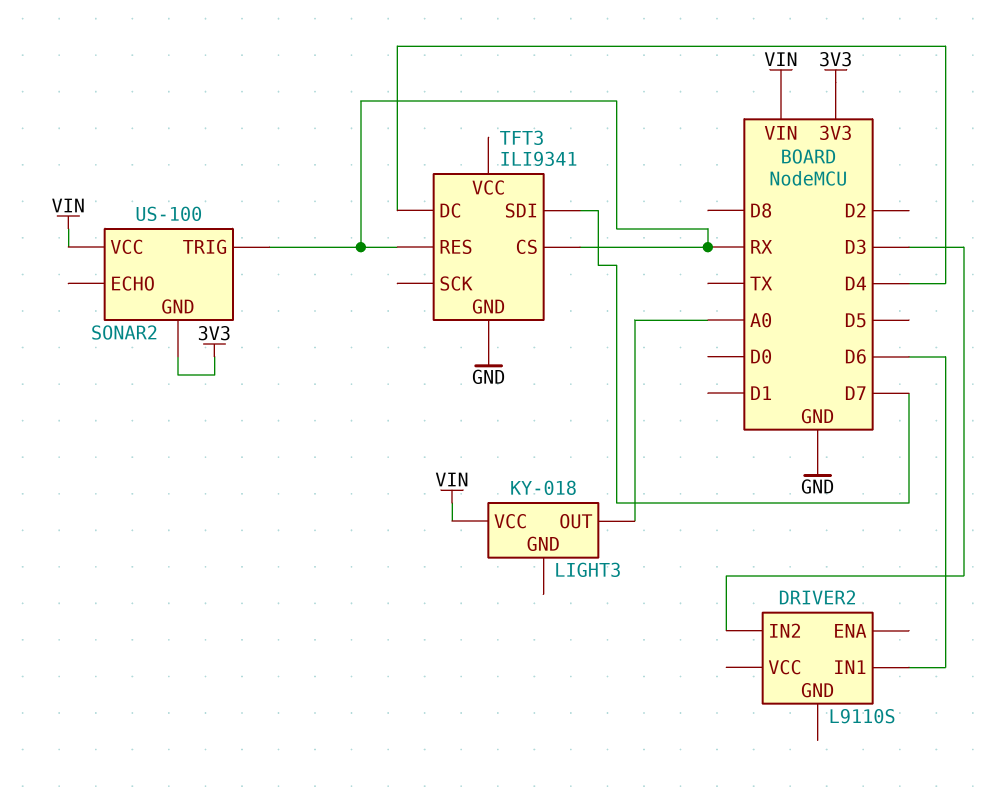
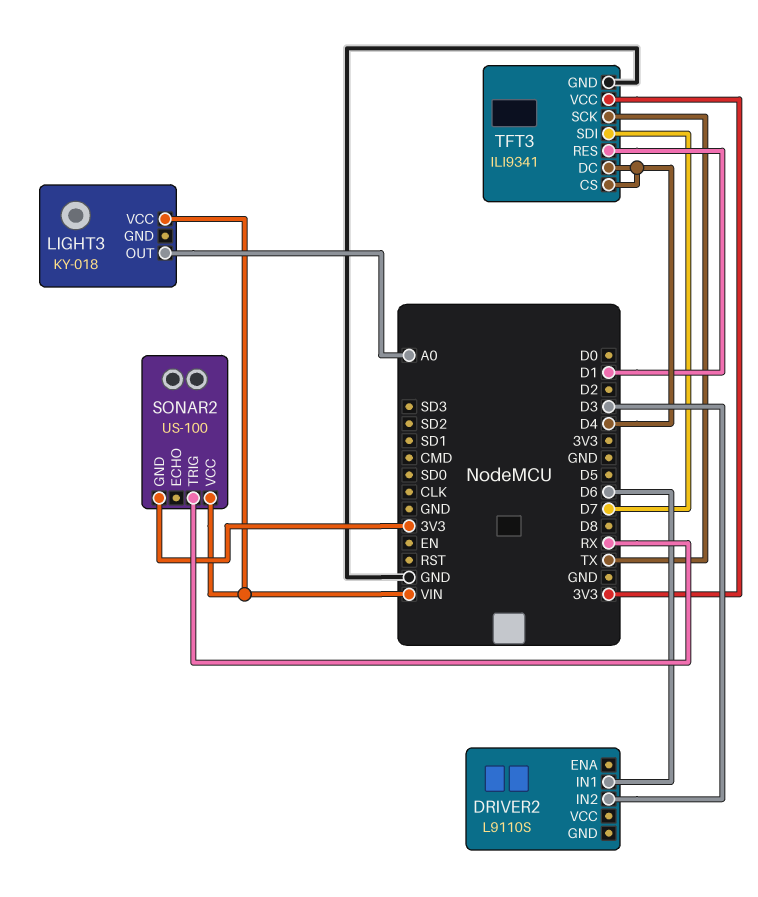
TFT3 pin CS: RX -> D4
TFT3 pin RES: RX -> D1
TFT3 pin SCK: none -> TX
TFT3 pin VCC: none -> 3V3

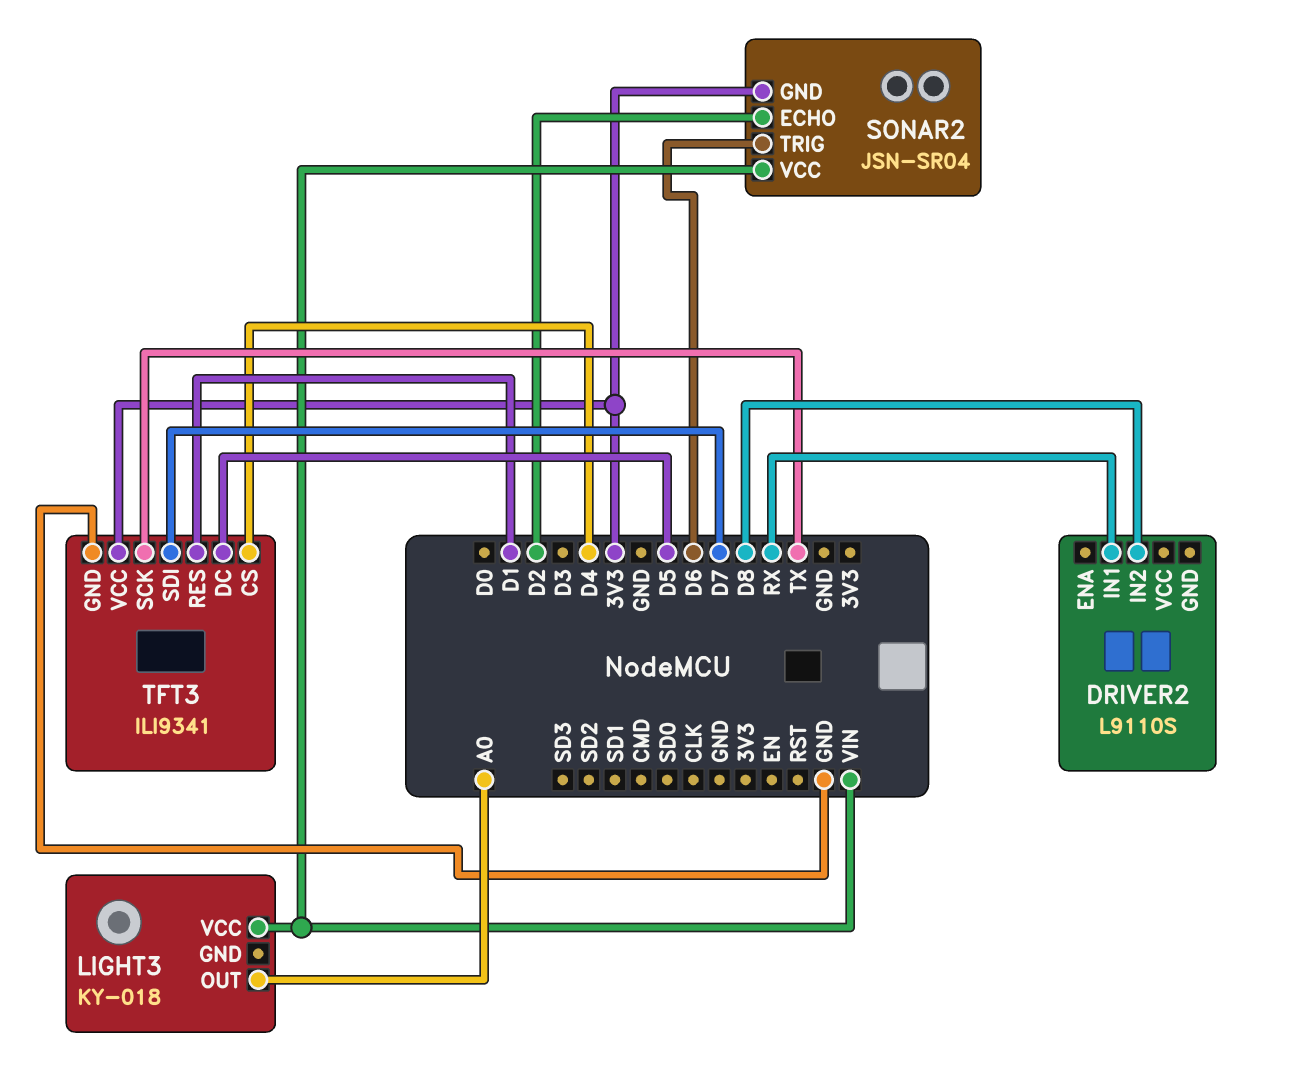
DRIVER2 pin IN1: D6 -> RX
DRIVER2 pin IN2: D3 -> D8
SONAR2: US-100 -> JSN-SR04
SONAR2 pin ECHO: none -> D2
SONAR2 pin TRIG: RX -> D6
TFT3 pin DC: D4 -> D5

